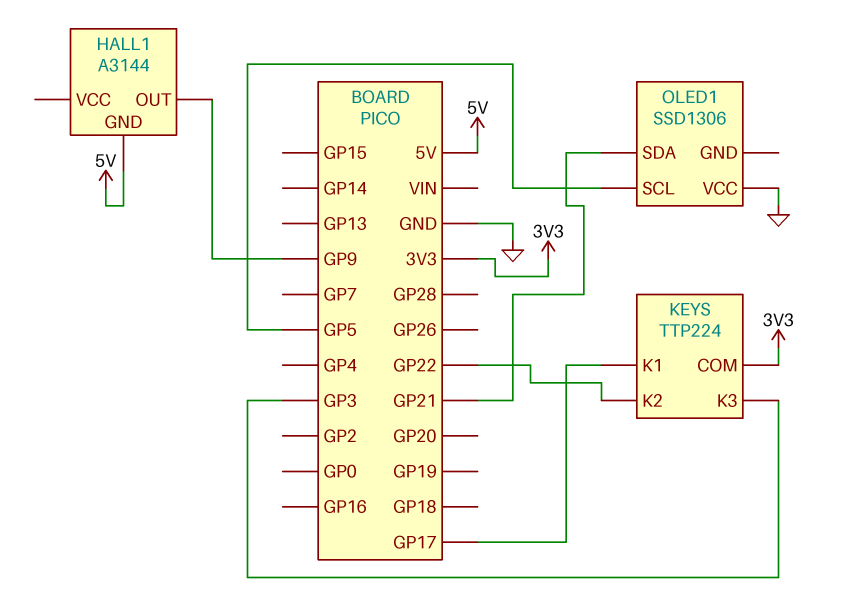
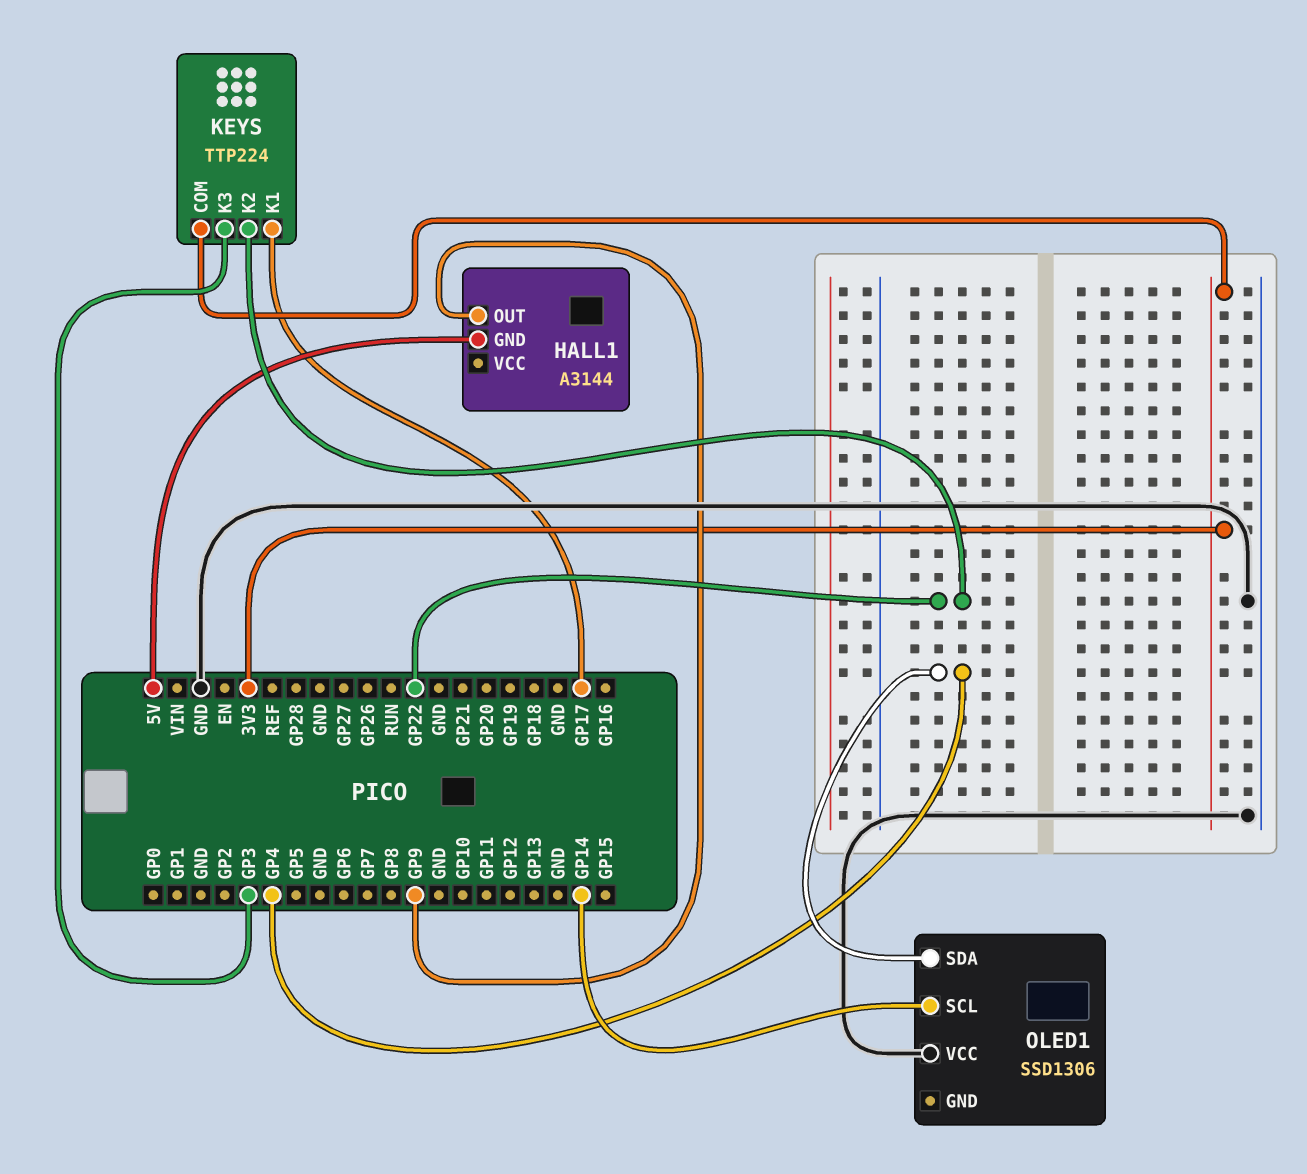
OLED1 pin SCL: GP5 -> GP14
OLED1 pin SDA: GP21 -> GP4

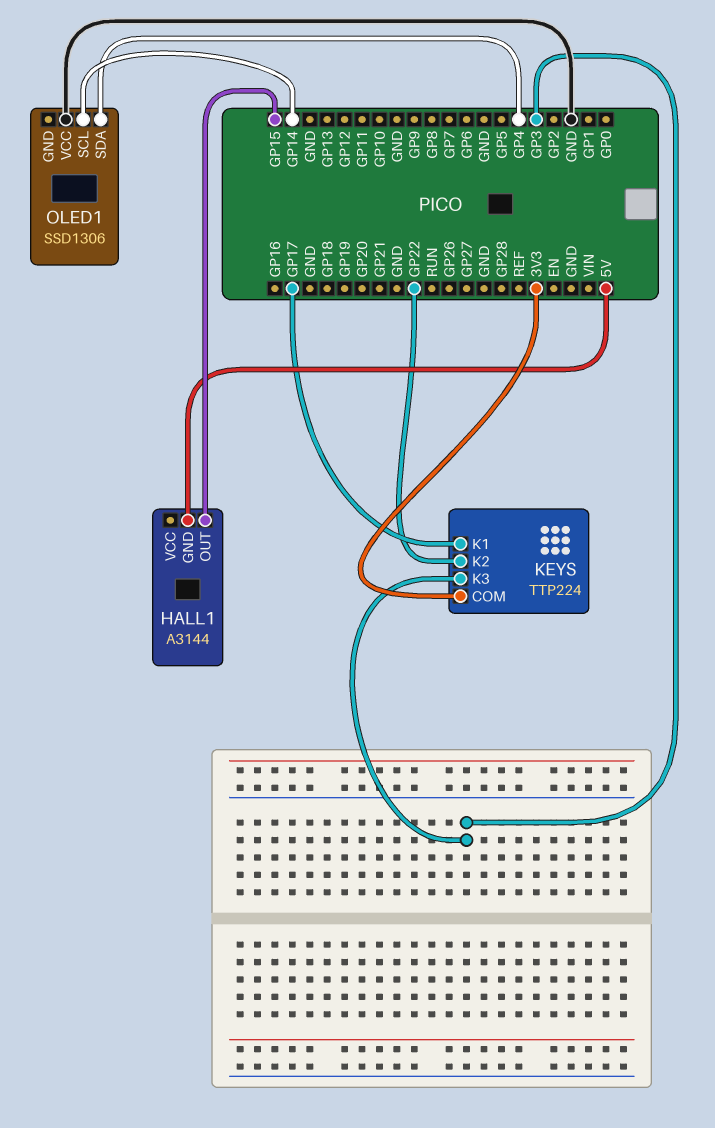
HALL1 pin OUT: GP9 -> GP15

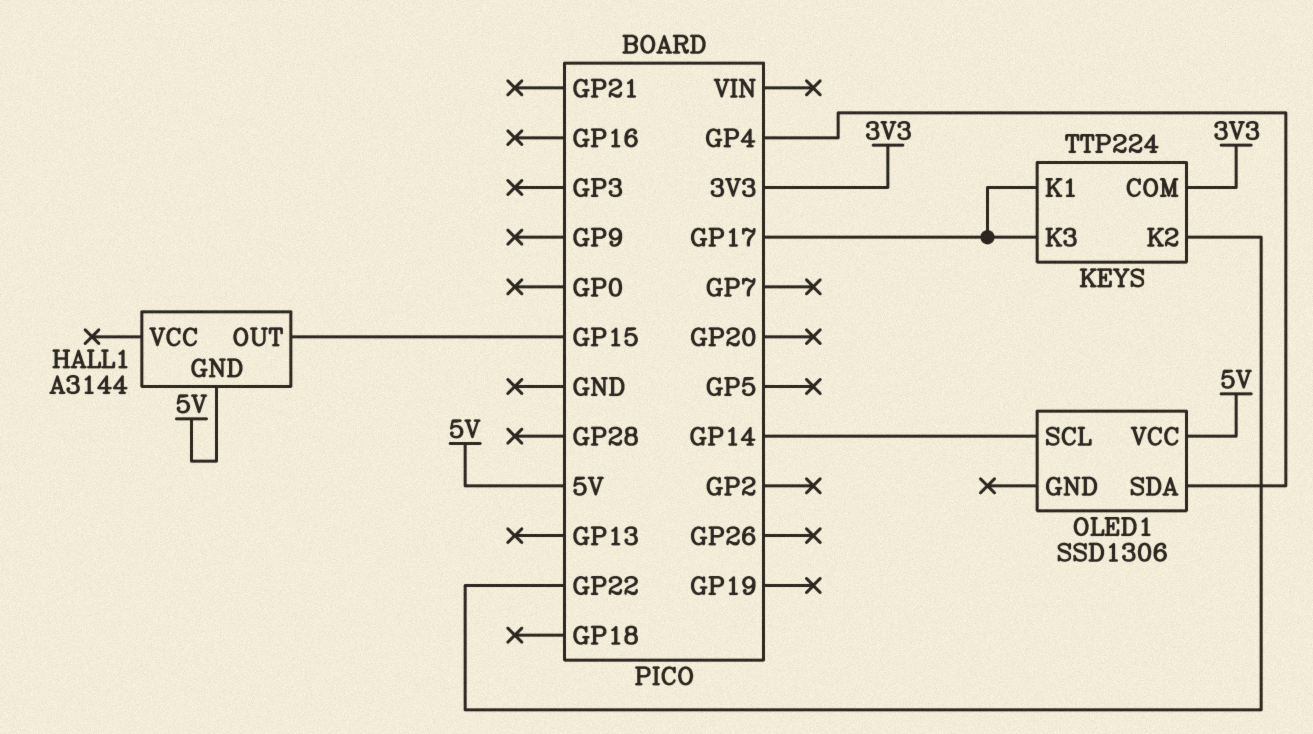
KEYS pin K3: GP3 -> GP17
OLED1 pin VCC: GND -> 5V

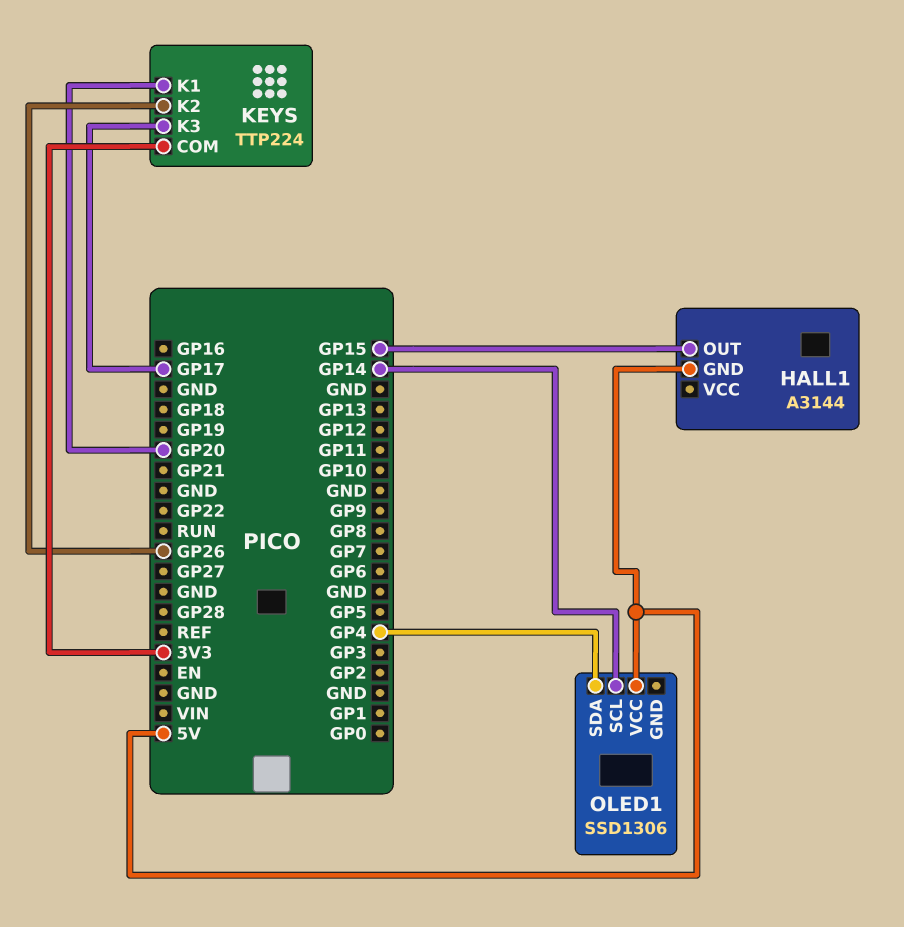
KEYS pin K1: GP17 -> GP20
KEYS pin K2: GP22 -> GP26

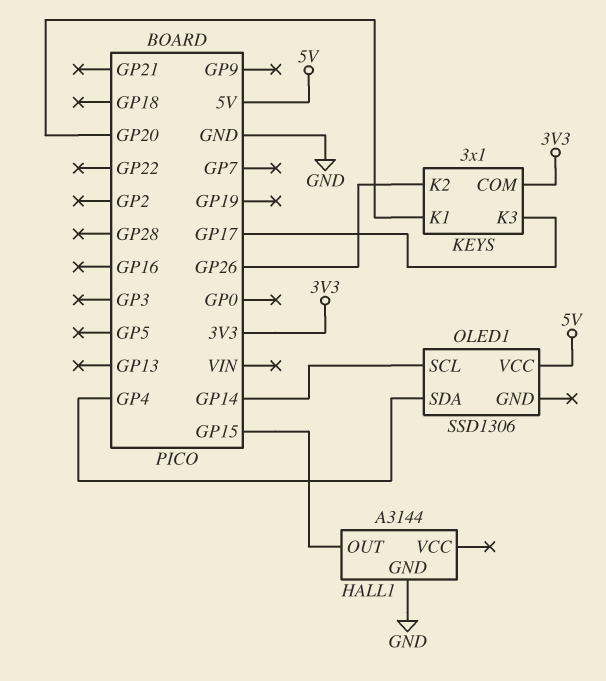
HALL1 pin GND: 5V -> GND
KEYS: TTP224 -> 3x1

